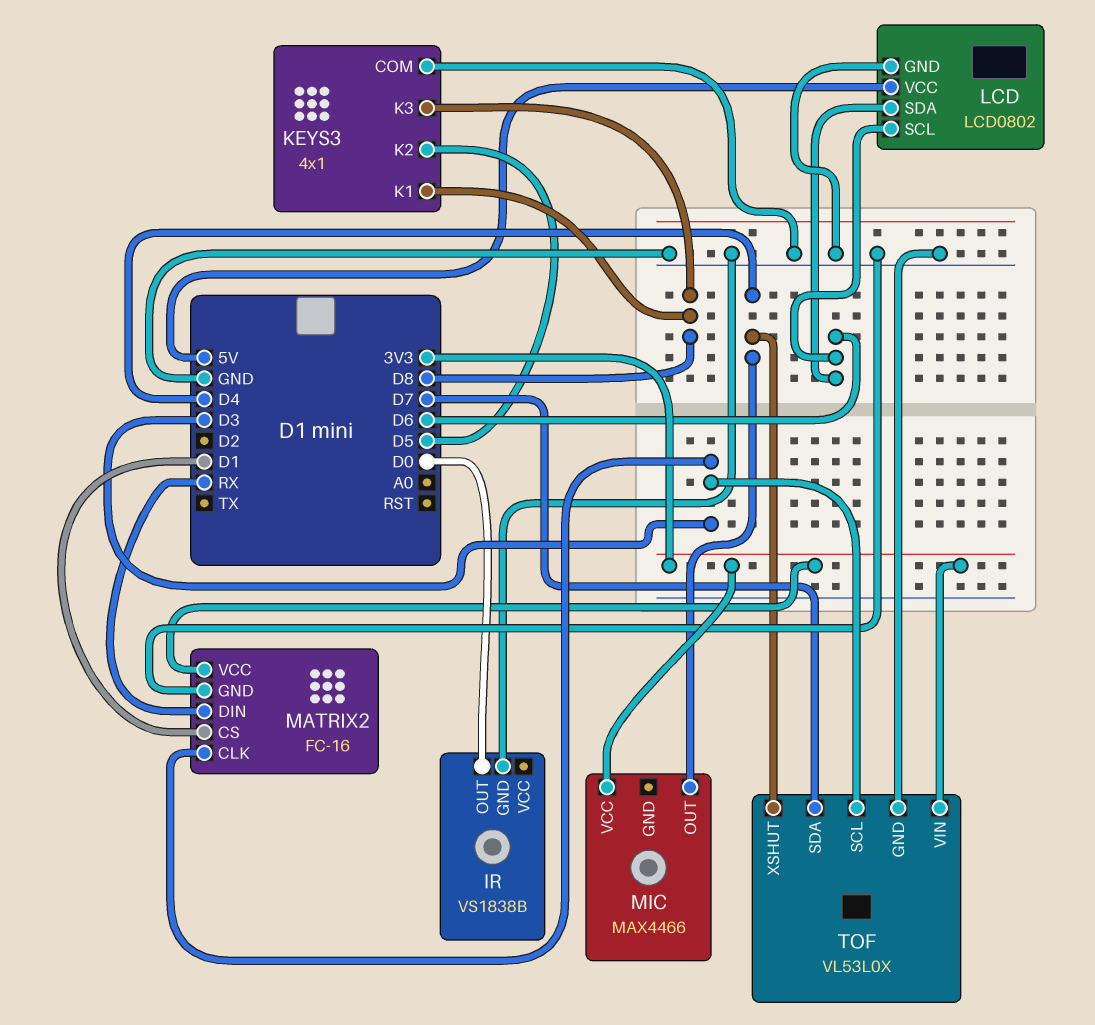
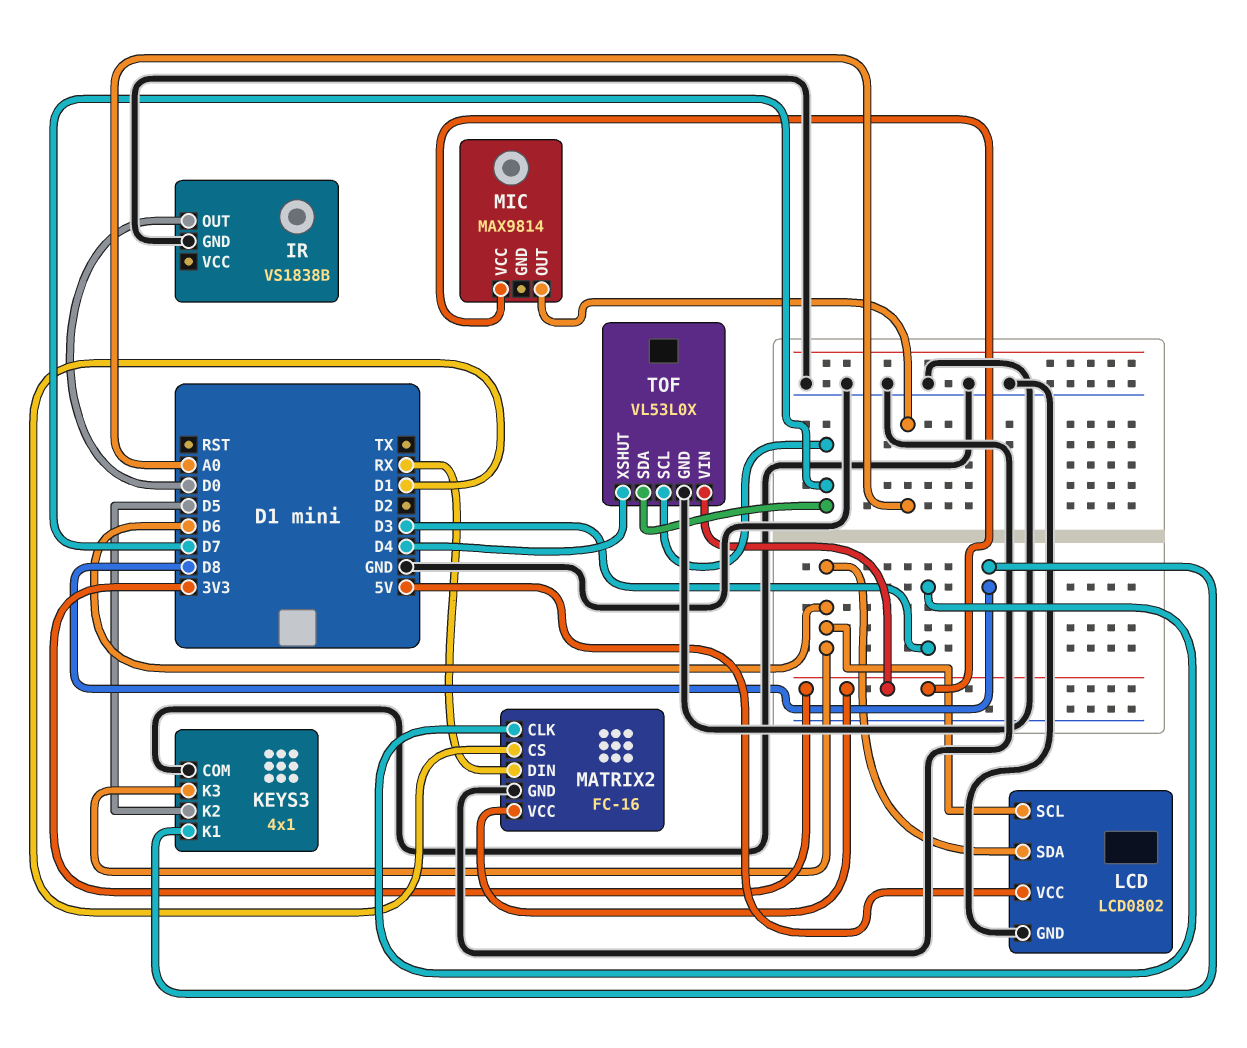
KEYS3 pin K3: D8 -> D6
MIC: MAX4466 -> MAX9814
MIC pin OUT: D4 -> A0
TOF pin SCL: D3 -> D7

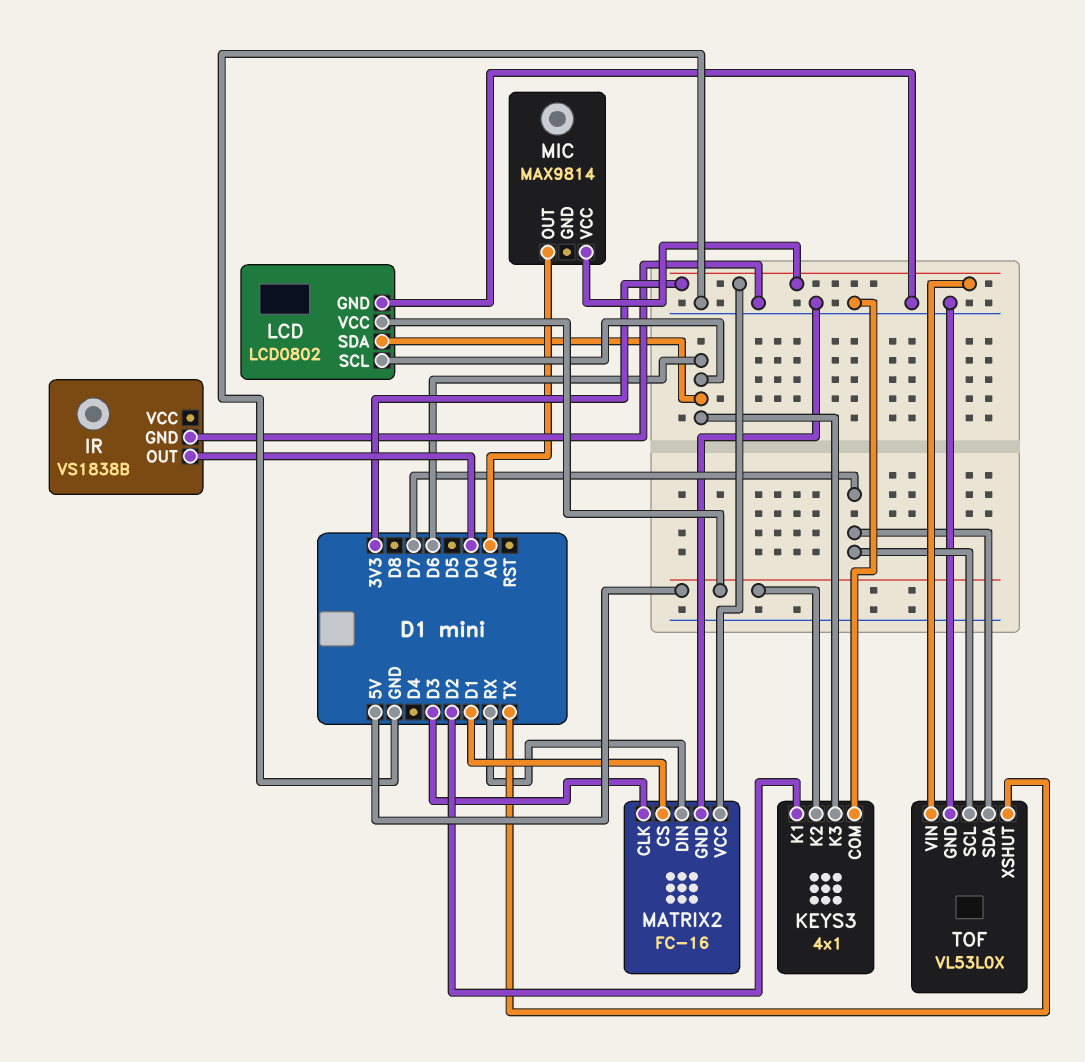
KEYS3 pin K1: D8 -> D2
KEYS3 pin K2: D5 -> 5V
TOF pin XSHUT: D4 -> TX

